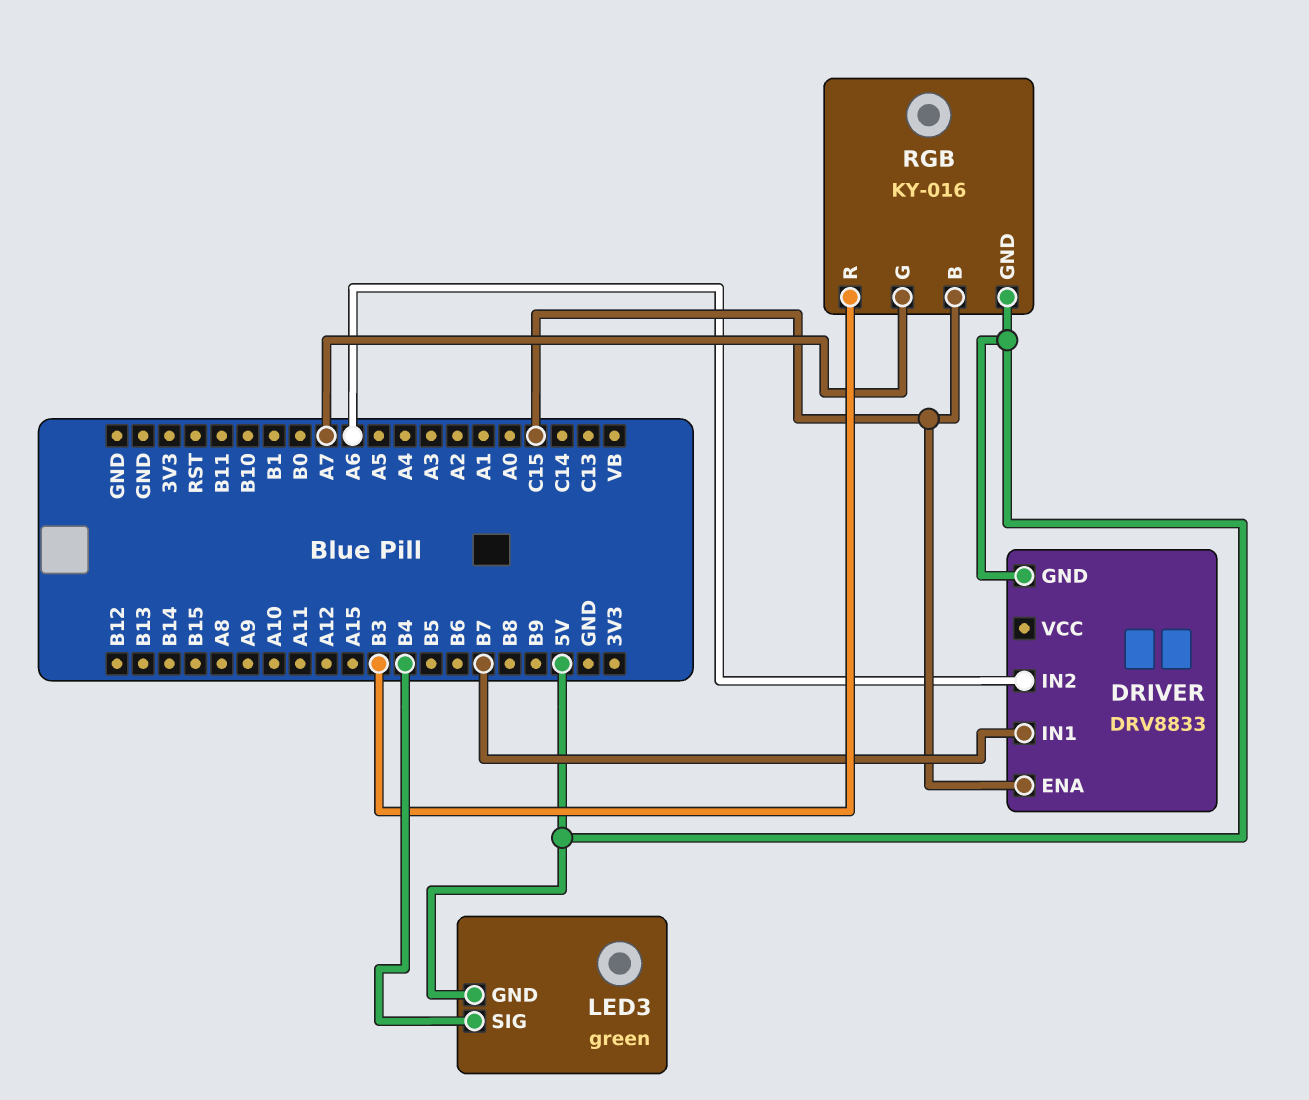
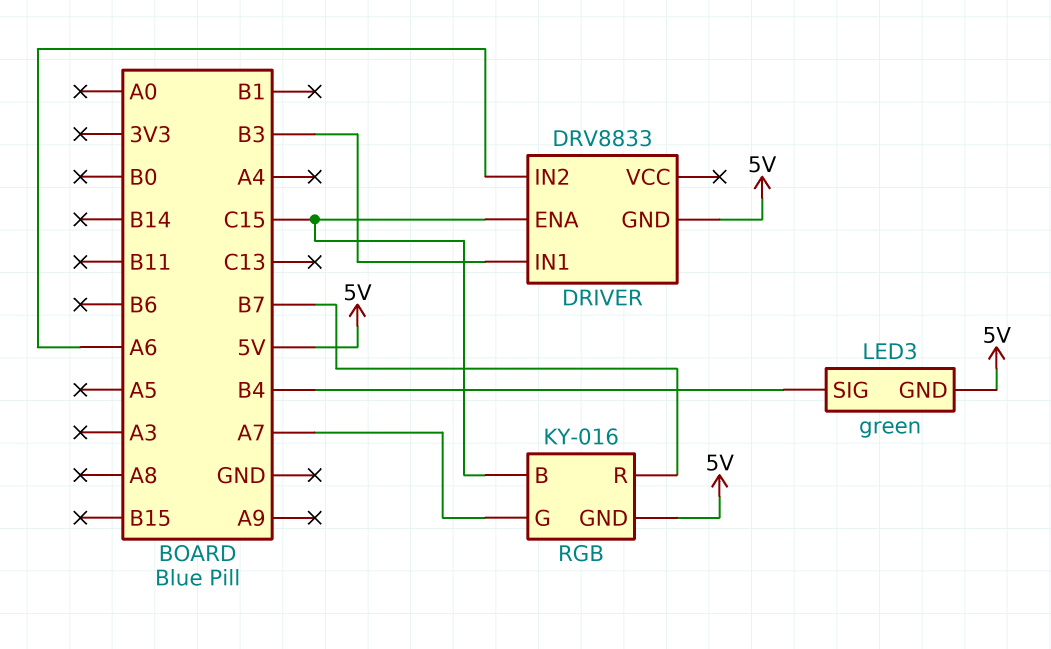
DRIVER pin IN1: B7 -> B3
RGB pin R: B3 -> B7

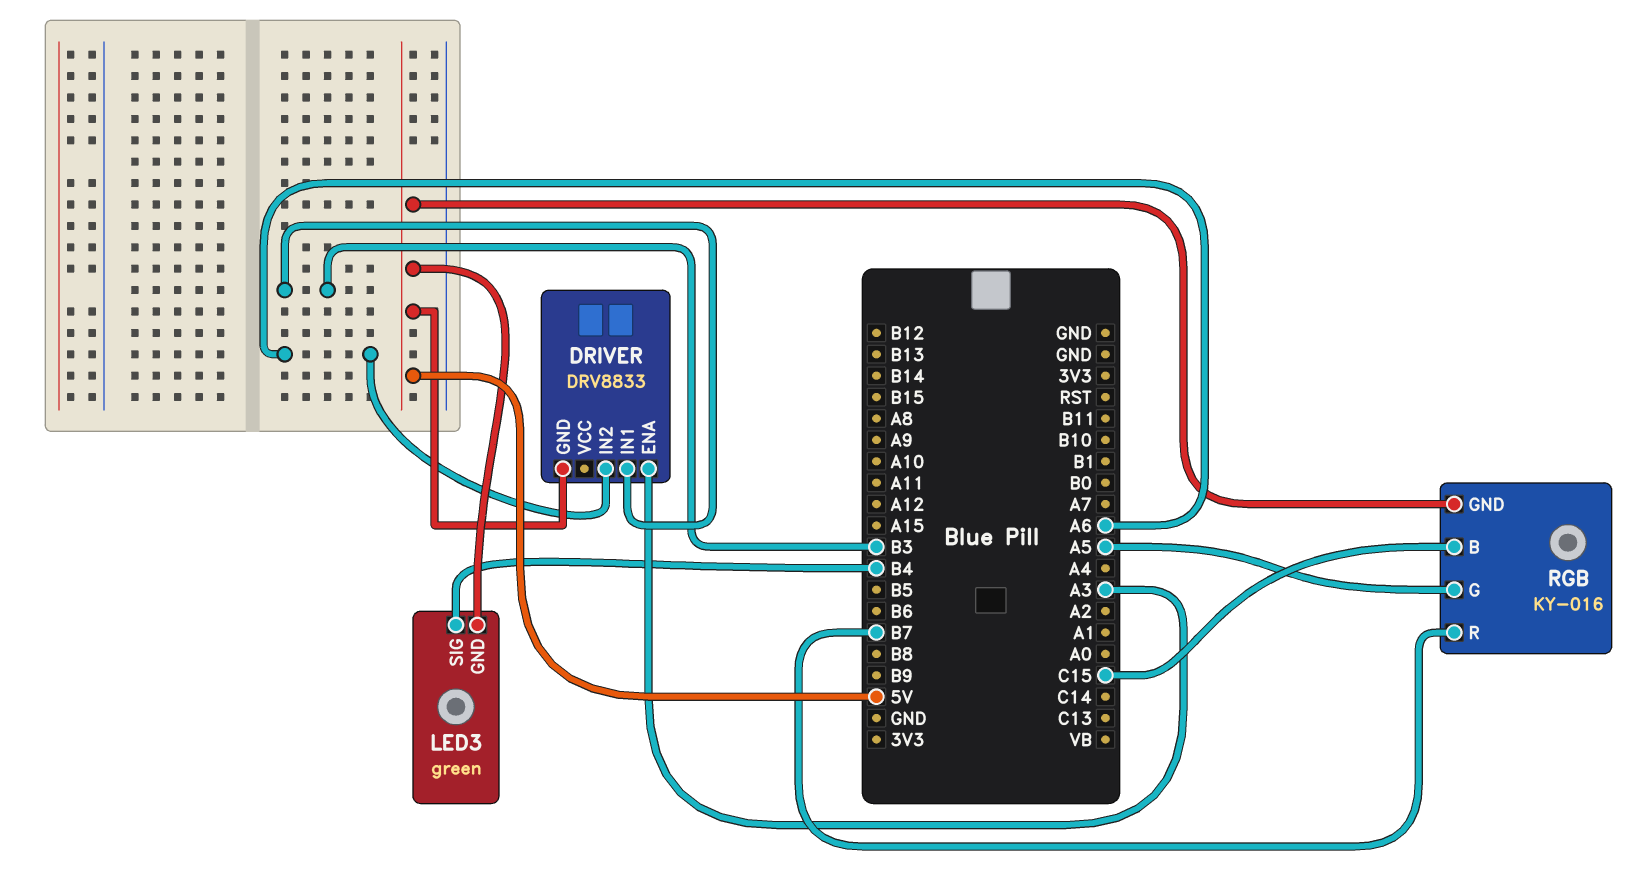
DRIVER pin ENA: C15 -> A3
RGB pin G: A7 -> A5

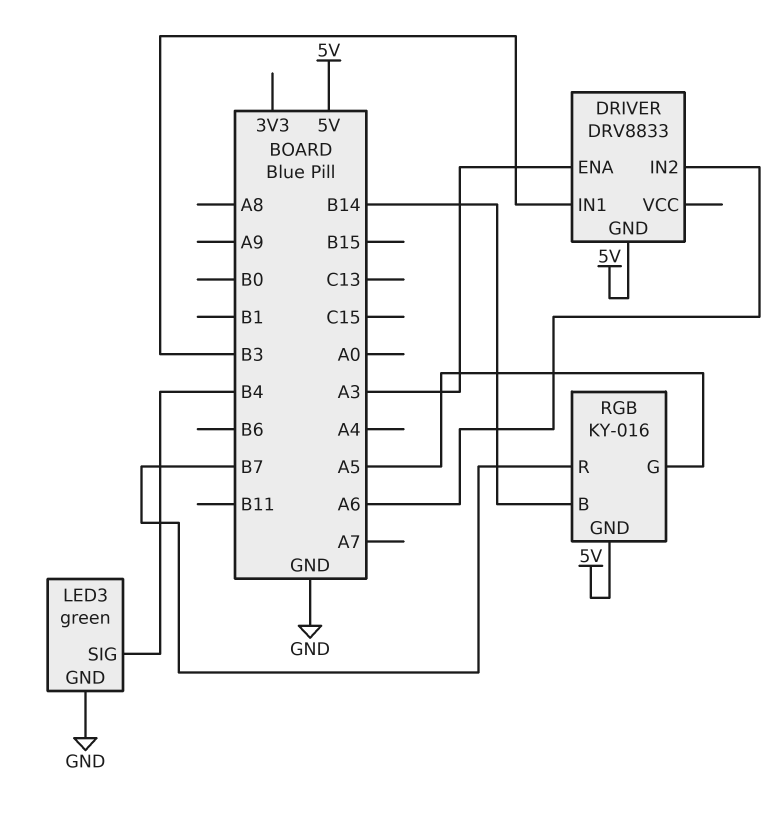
LED3 pin GND: 5V -> GND
RGB pin B: C15 -> B14

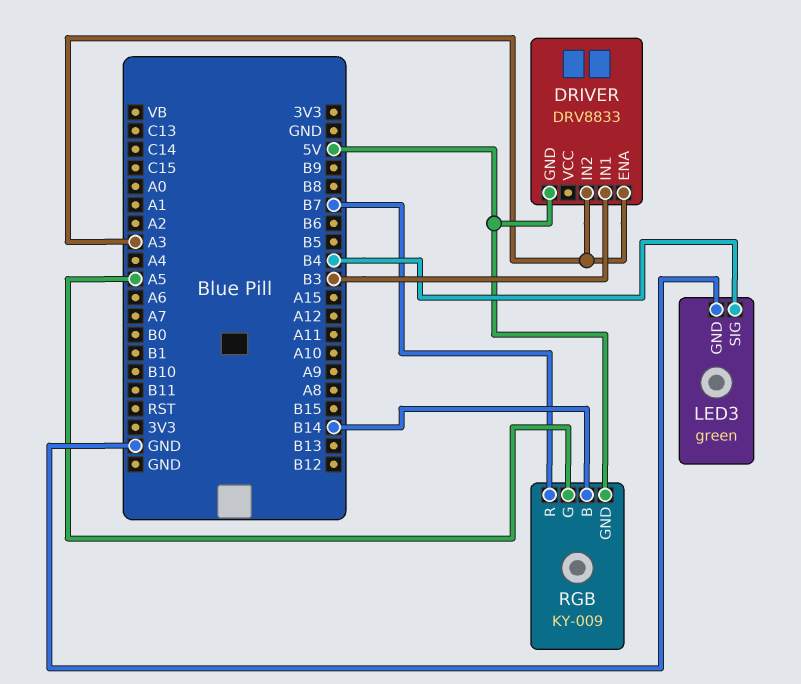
DRIVER pin IN2: A6 -> A3
RGB: KY-016 -> KY-009

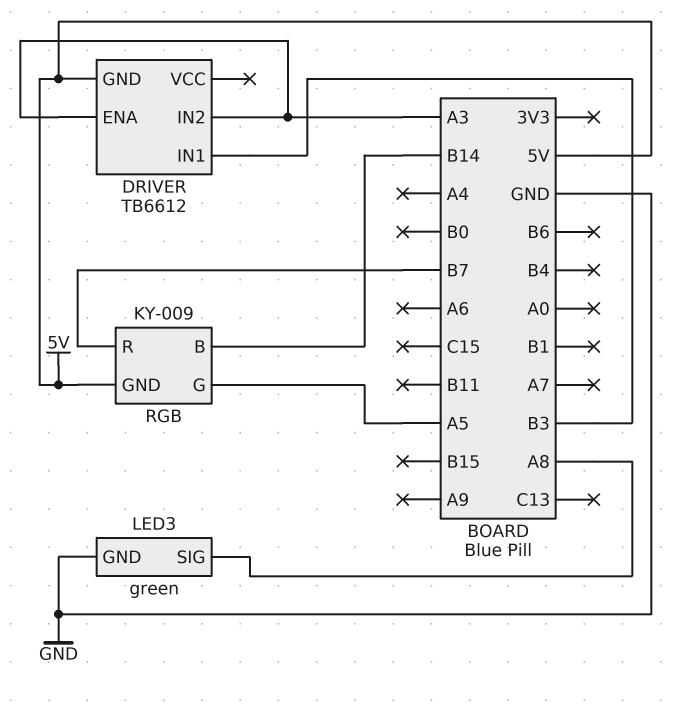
DRIVER: DRV8833 -> TB6612
LED3 pin SIG: B4 -> A8

